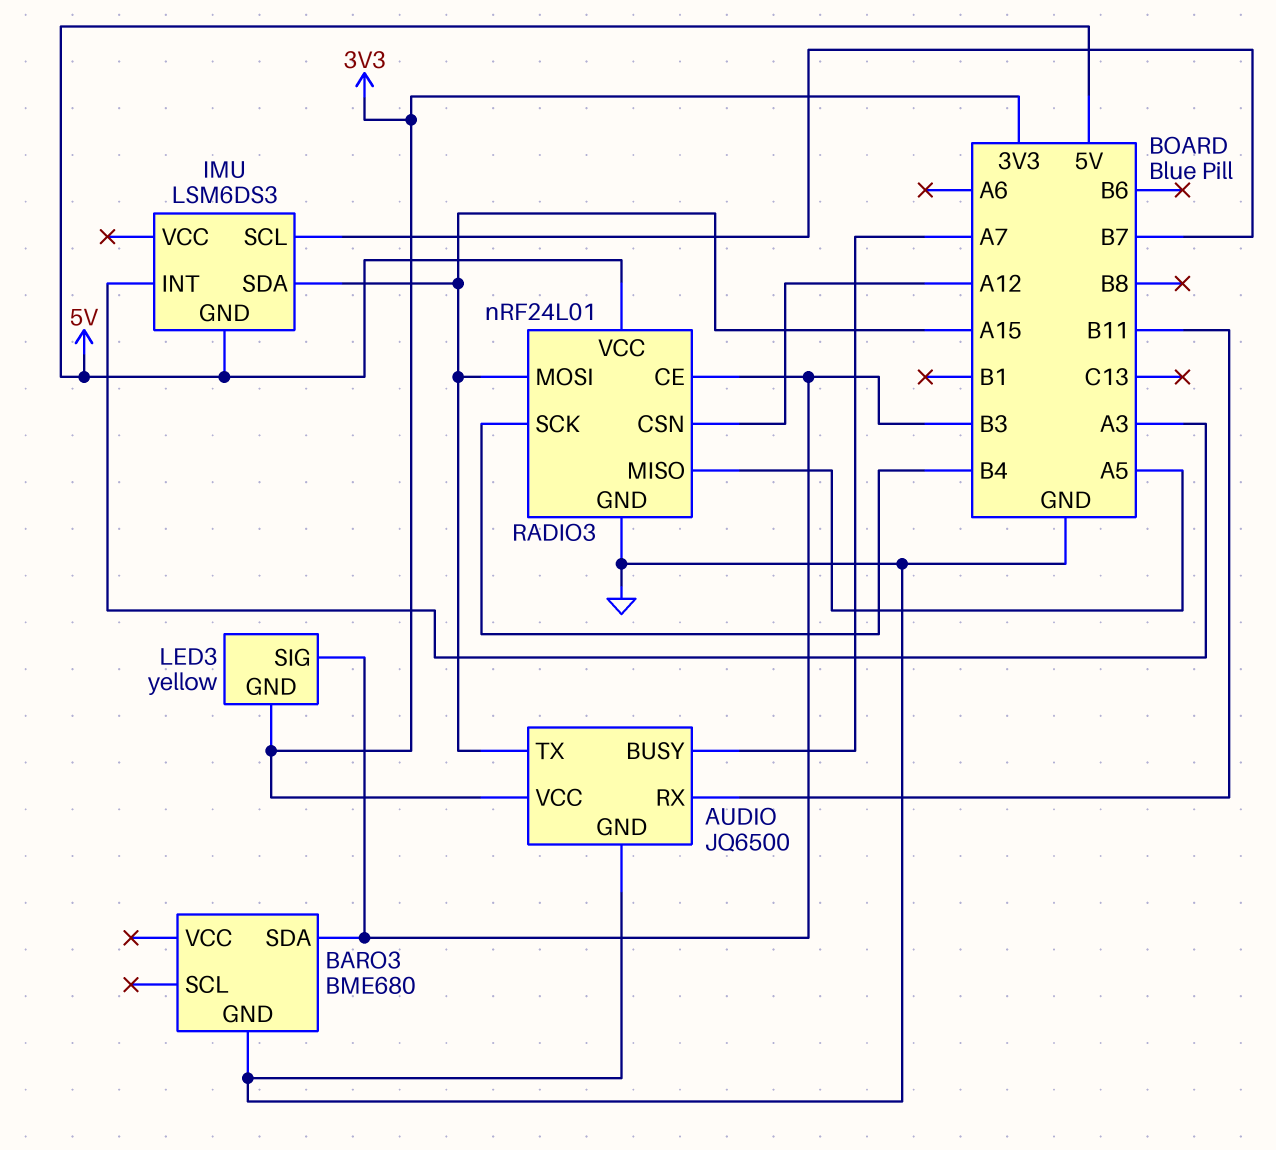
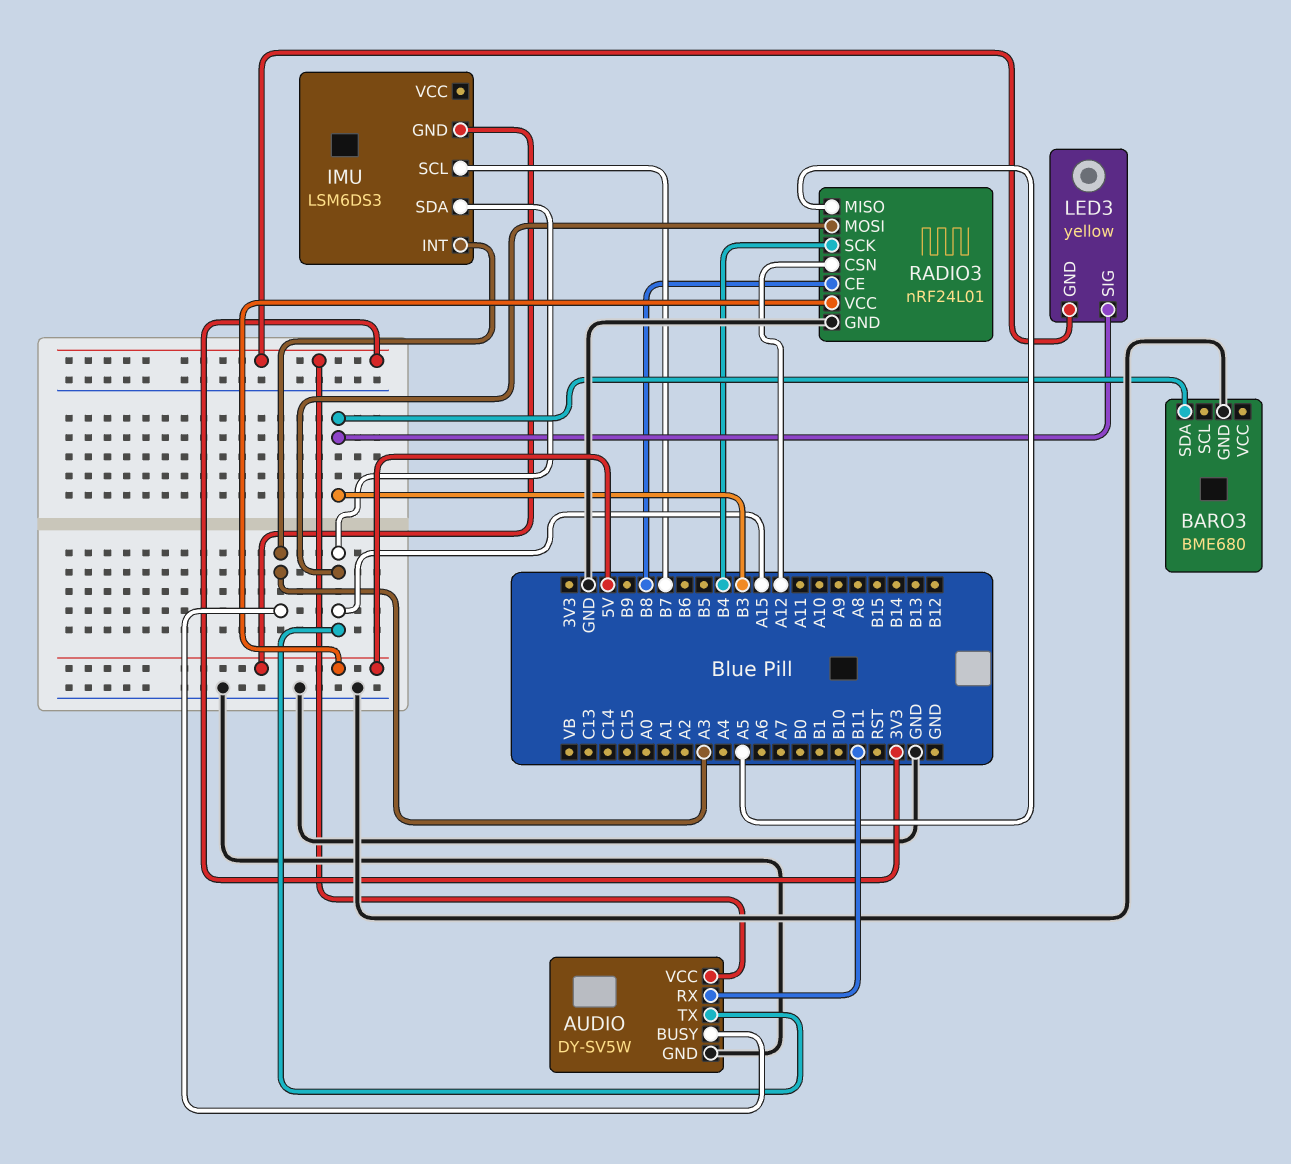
AUDIO: JQ6500 -> DY-SV5W
AUDIO pin BUSY: A7 -> A3
RADIO3 pin CE: B3 -> B8

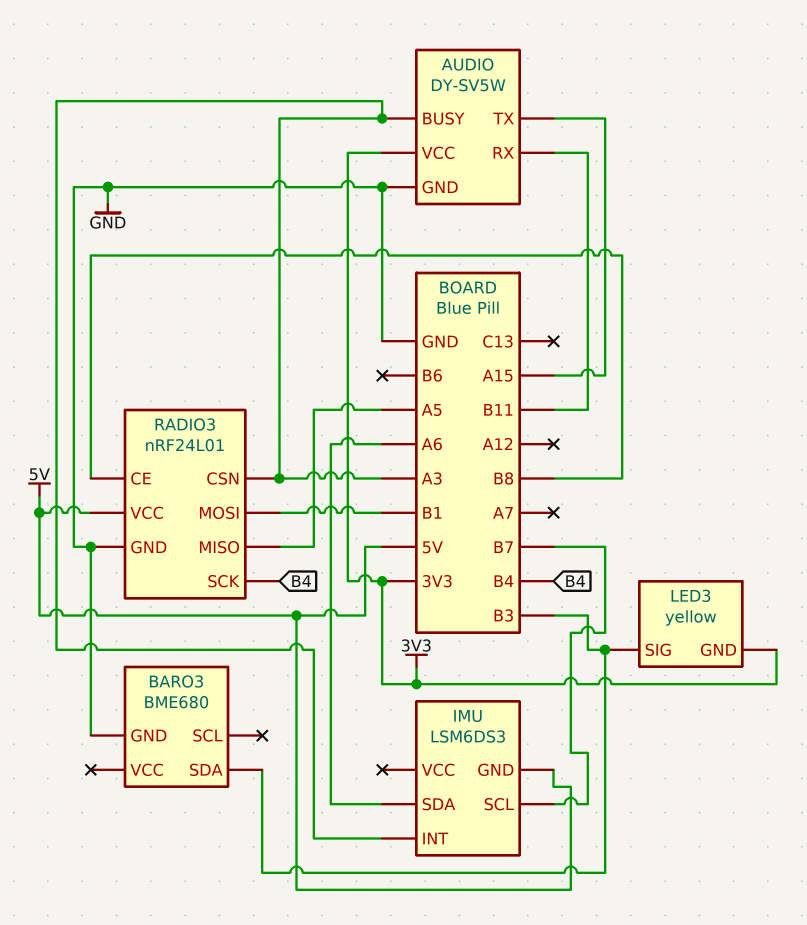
IMU pin SDA: A15 -> A6
RADIO3 pin CSN: A12 -> A3
RADIO3 pin MOSI: A15 -> B1

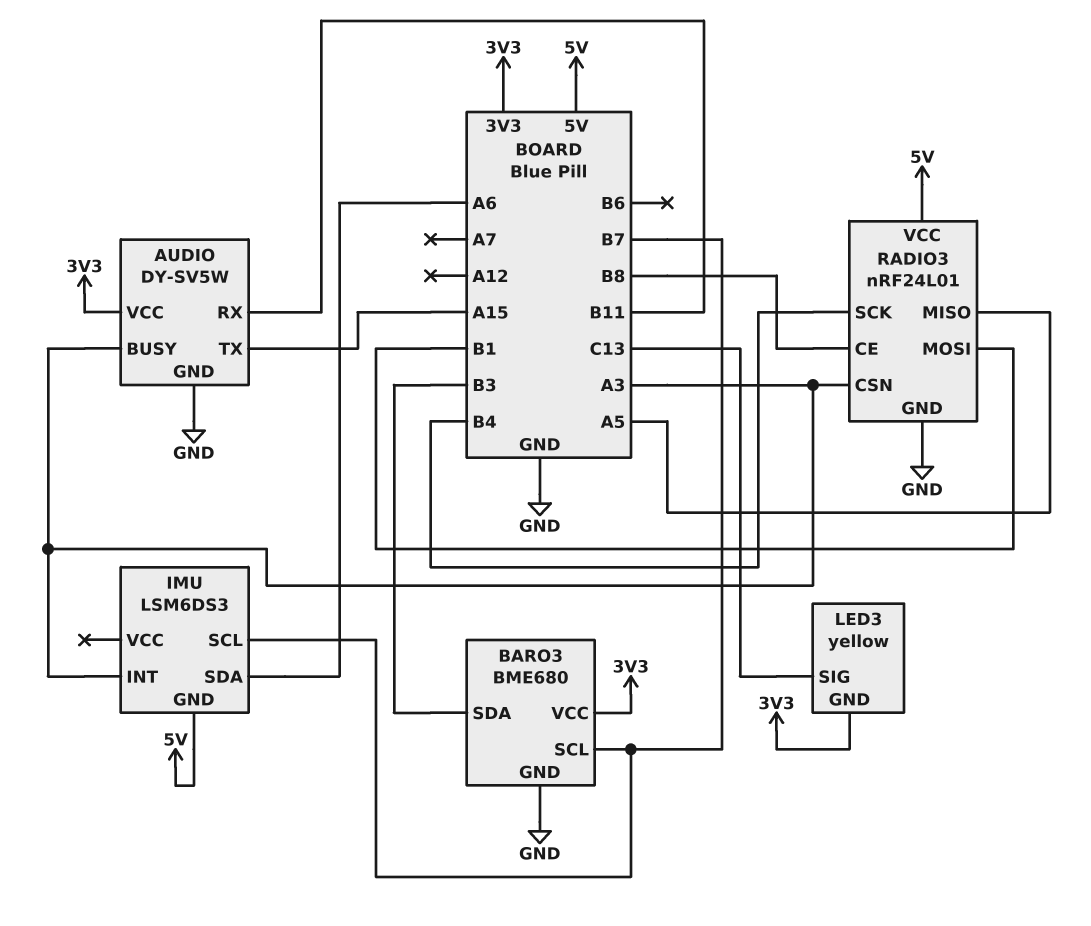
BARO3 pin SCL: none -> B7
BARO3 pin VCC: none -> 3V3
LED3 pin SIG: B3 -> C13

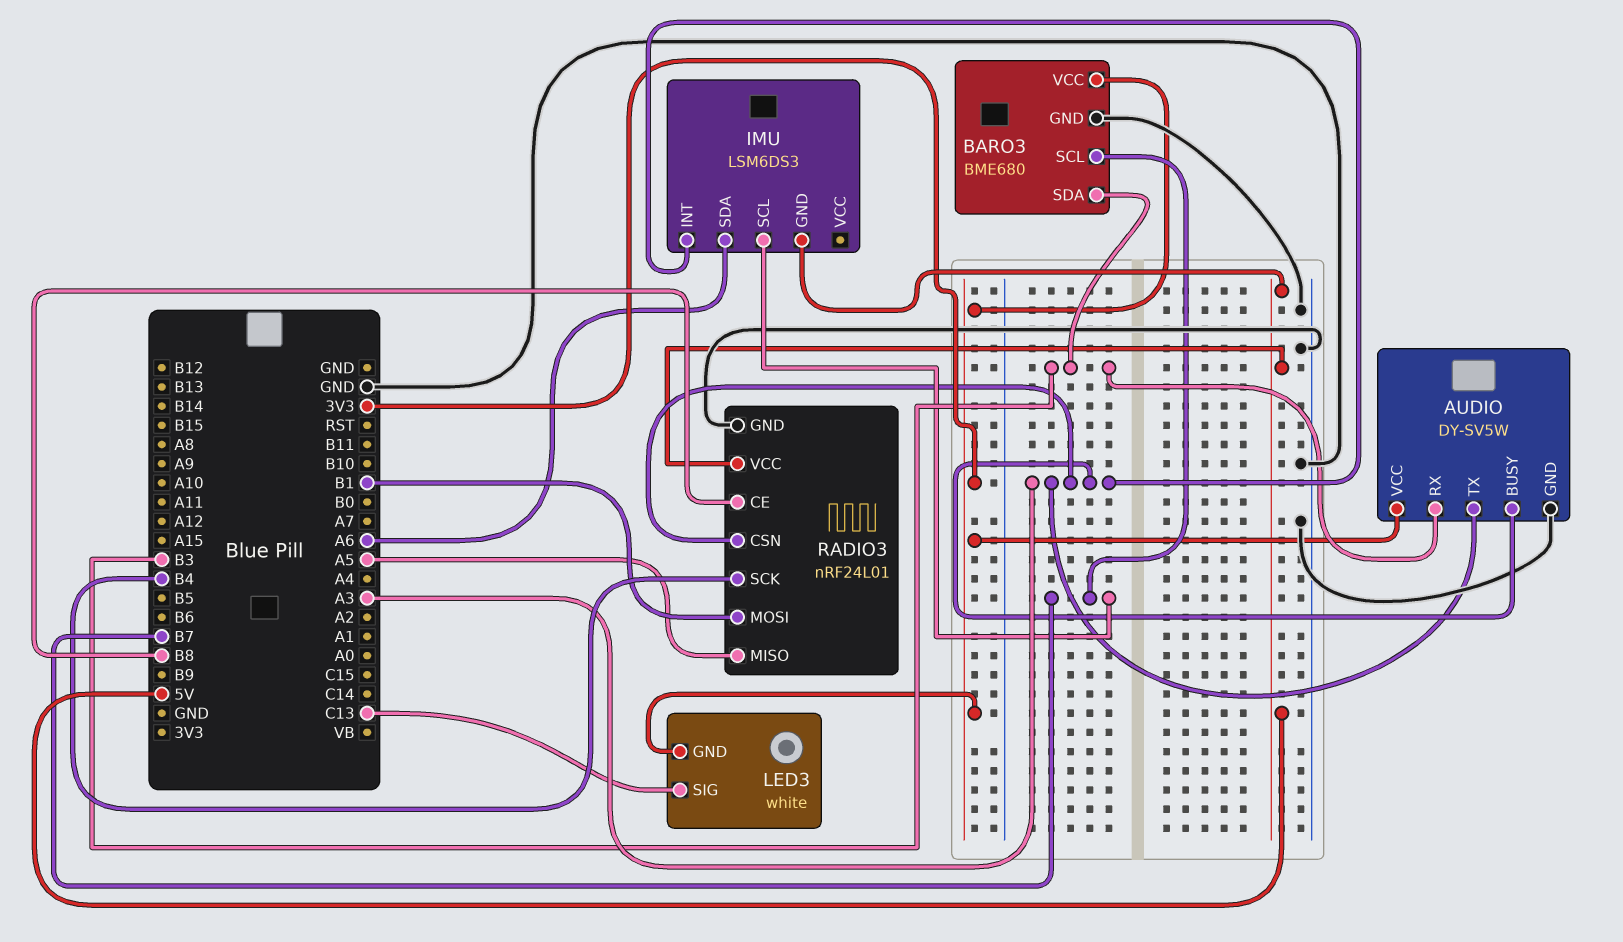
AUDIO pin RX: B11 -> B3
AUDIO pin TX: A15 -> A3
LED3: yellow -> white

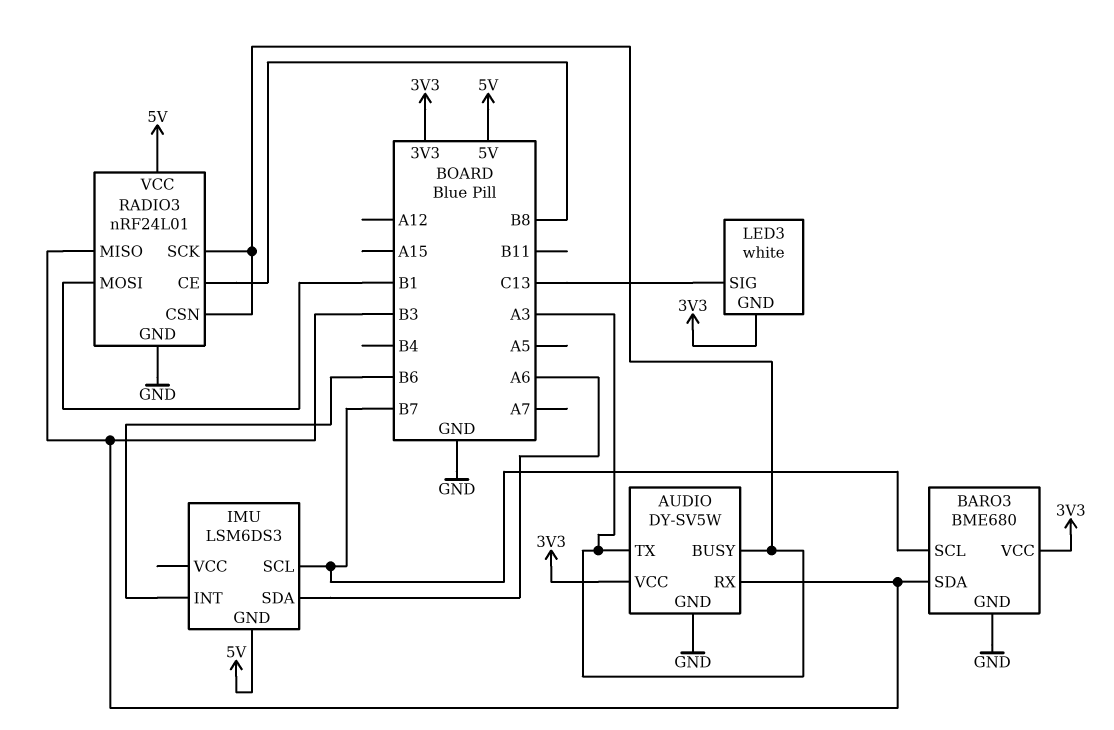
IMU pin INT: A3 -> B6
RADIO3 pin MISO: A5 -> B3
RADIO3 pin SCK: B4 -> A3

